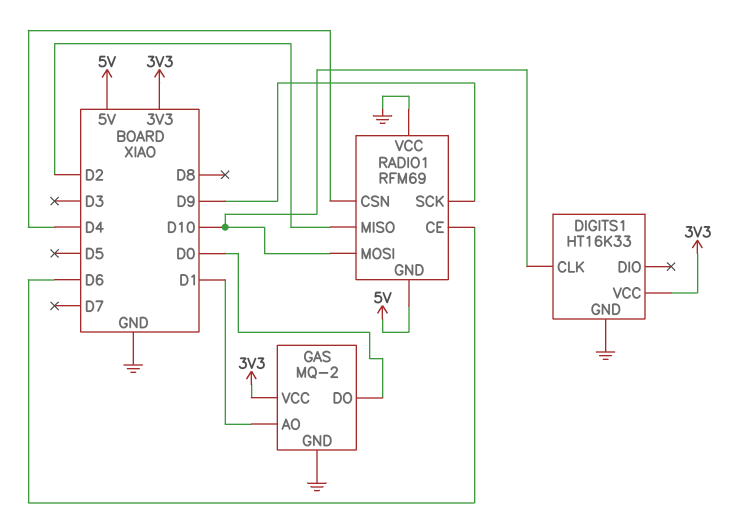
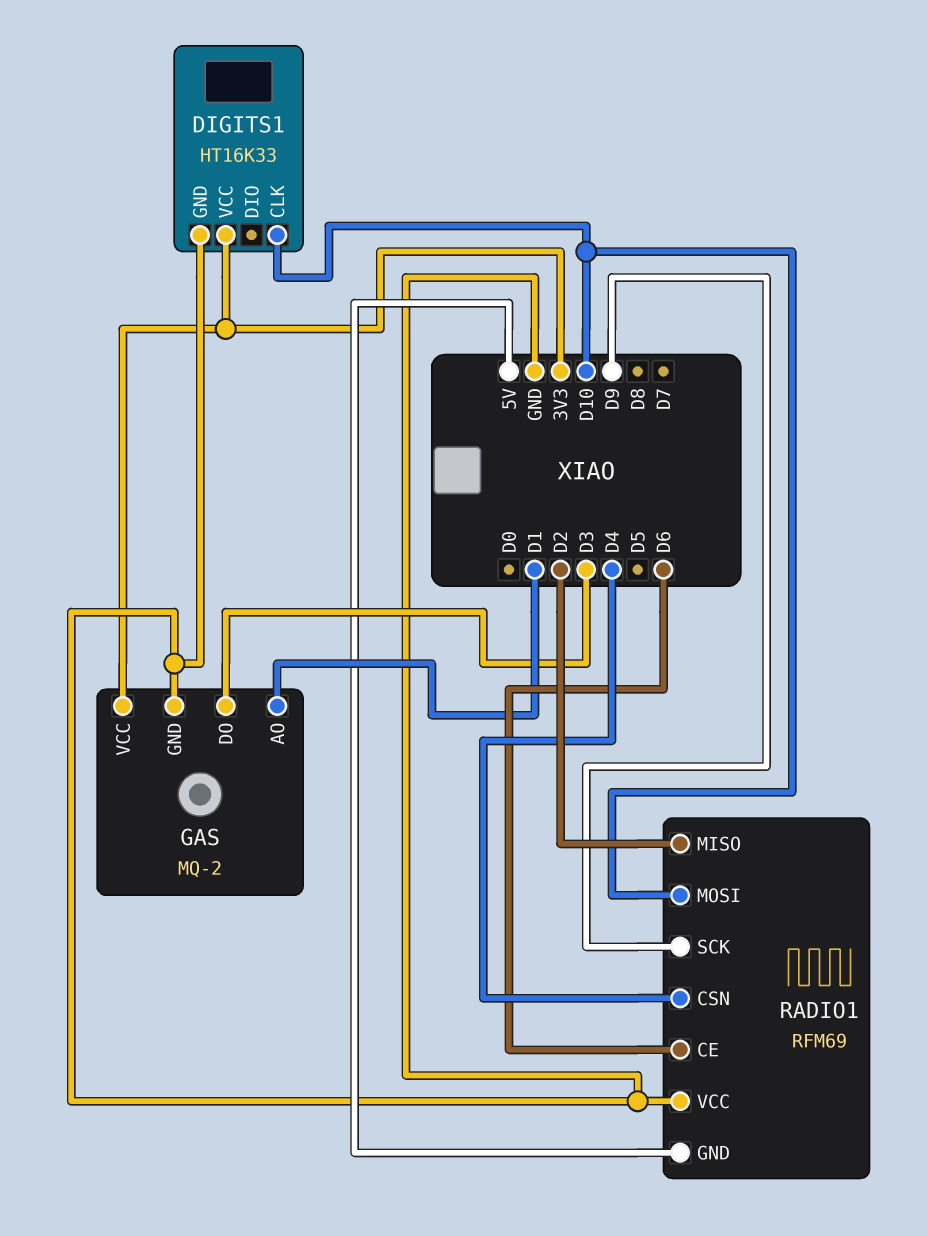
GAS pin DO: D0 -> D3

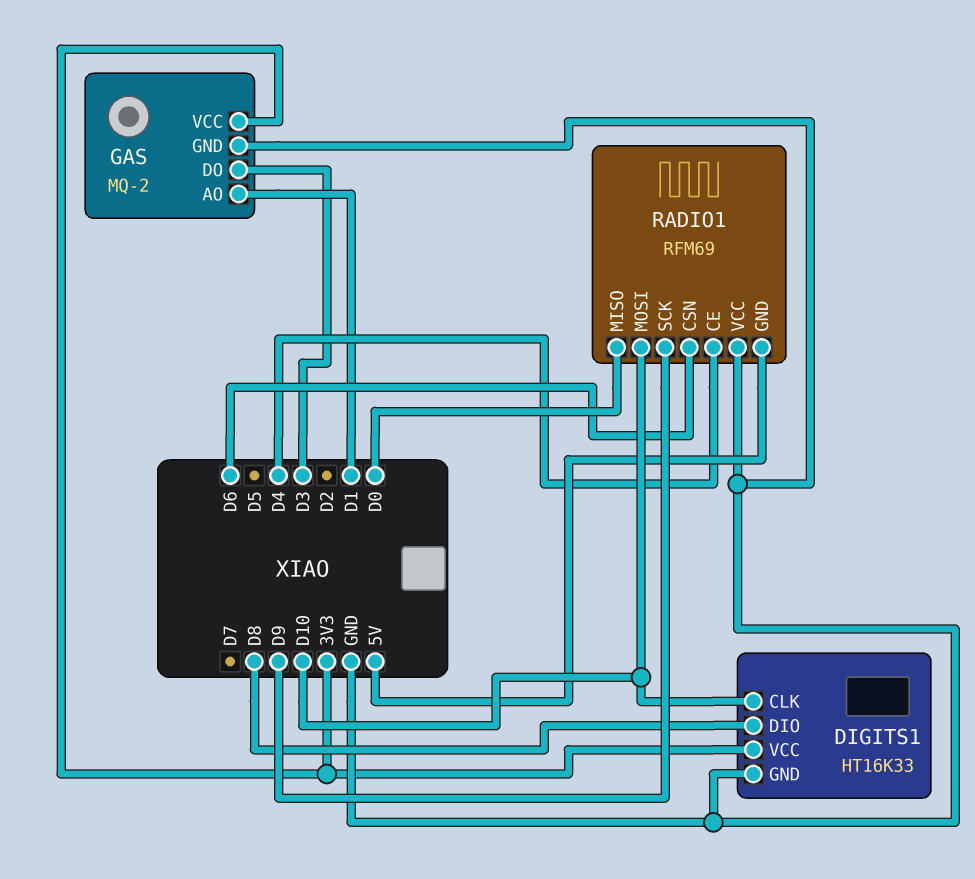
DIGITS1 pin DIO: none -> D8
RADIO1 pin CE: D6 -> D4
RADIO1 pin CSN: D4 -> D6
RADIO1 pin MISO: D2 -> D0

